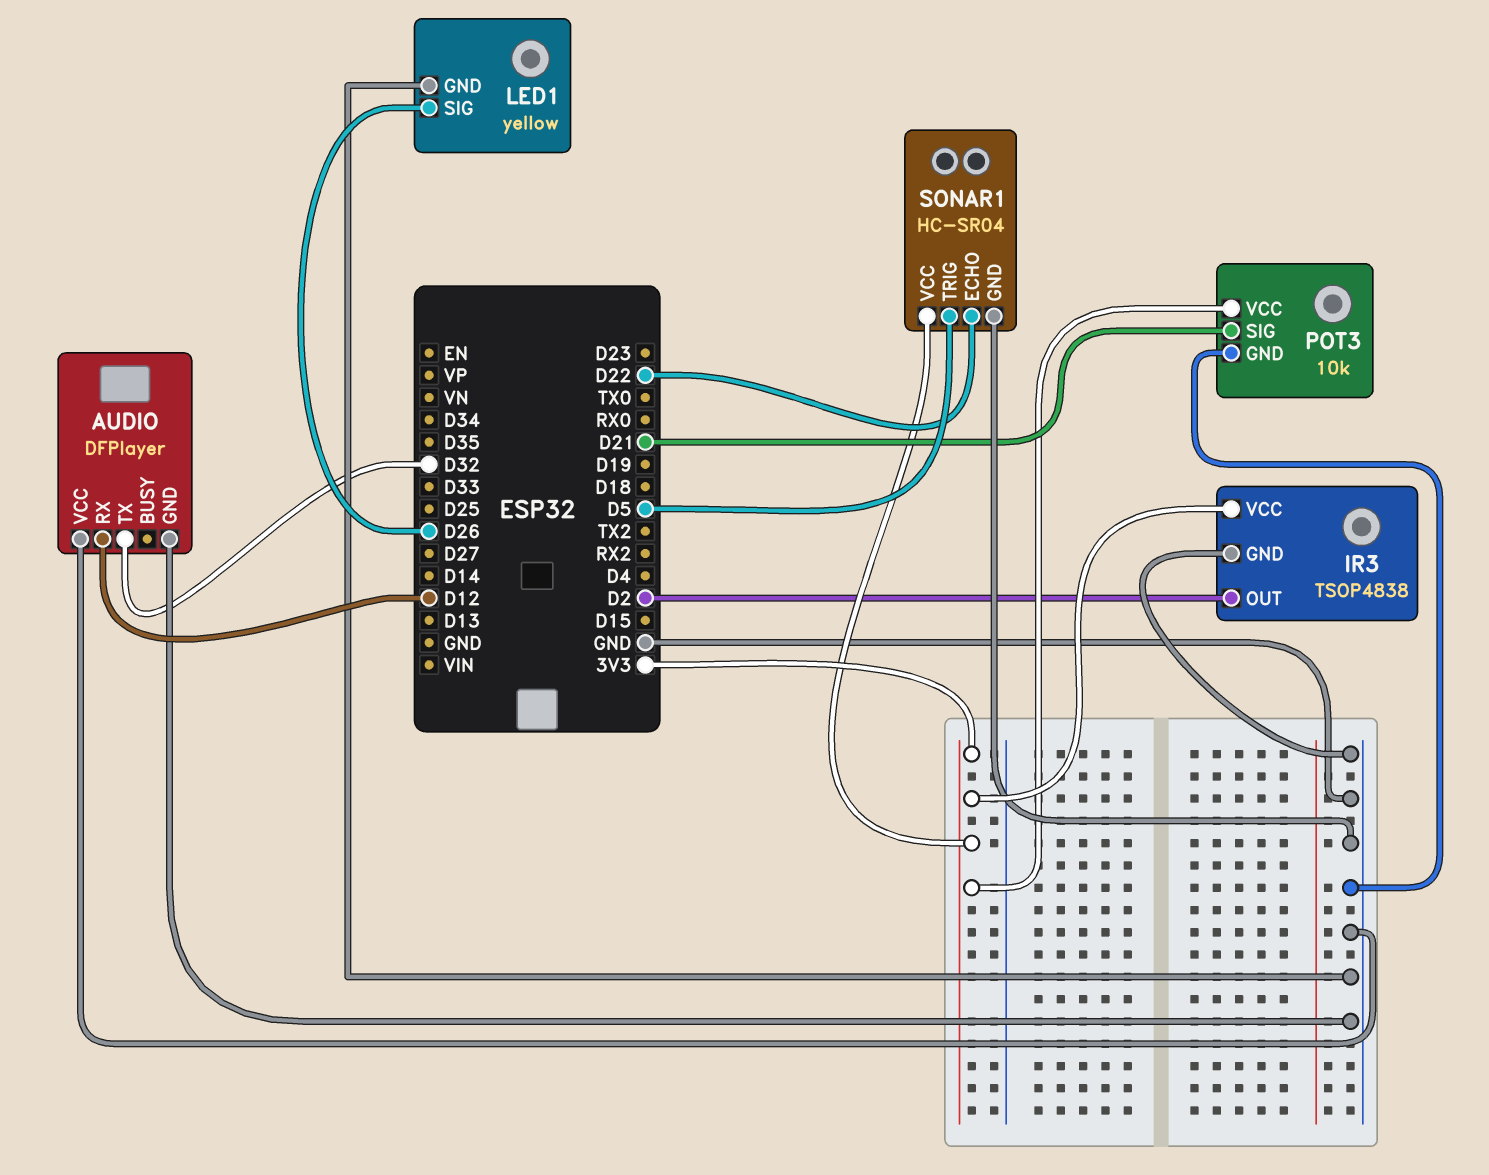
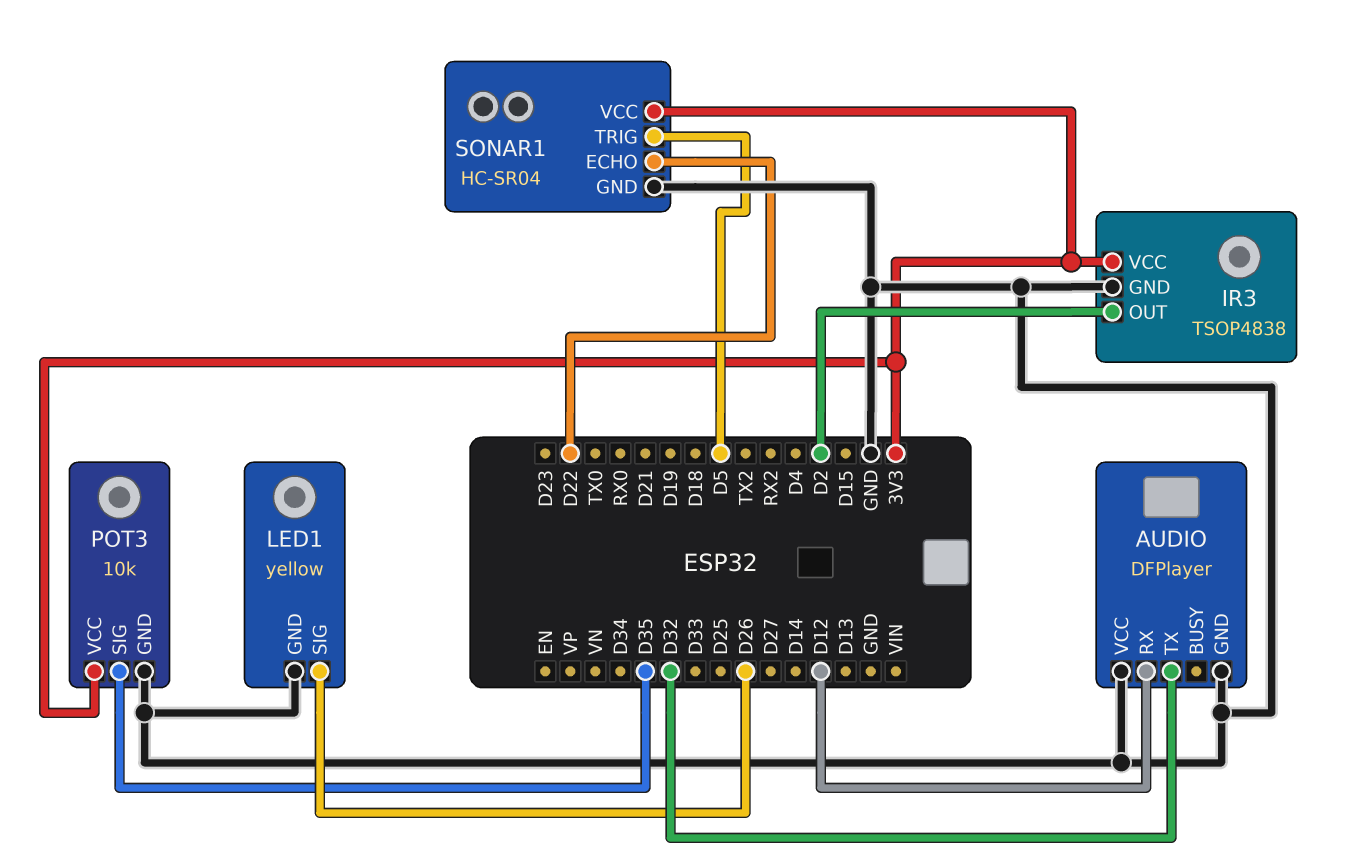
POT3 pin SIG: D21 -> D35

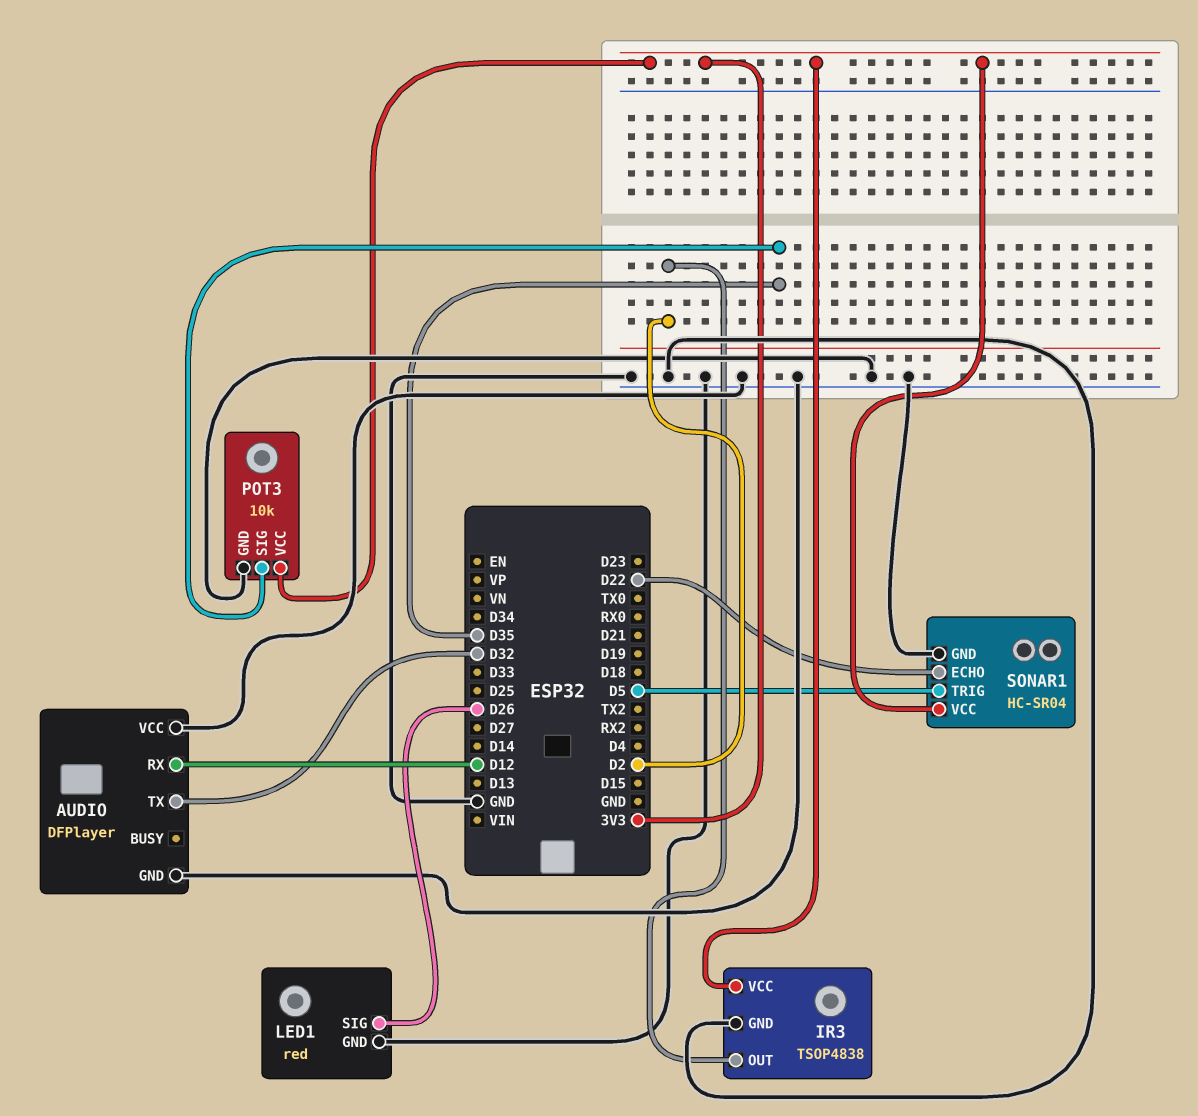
LED1: yellow -> red

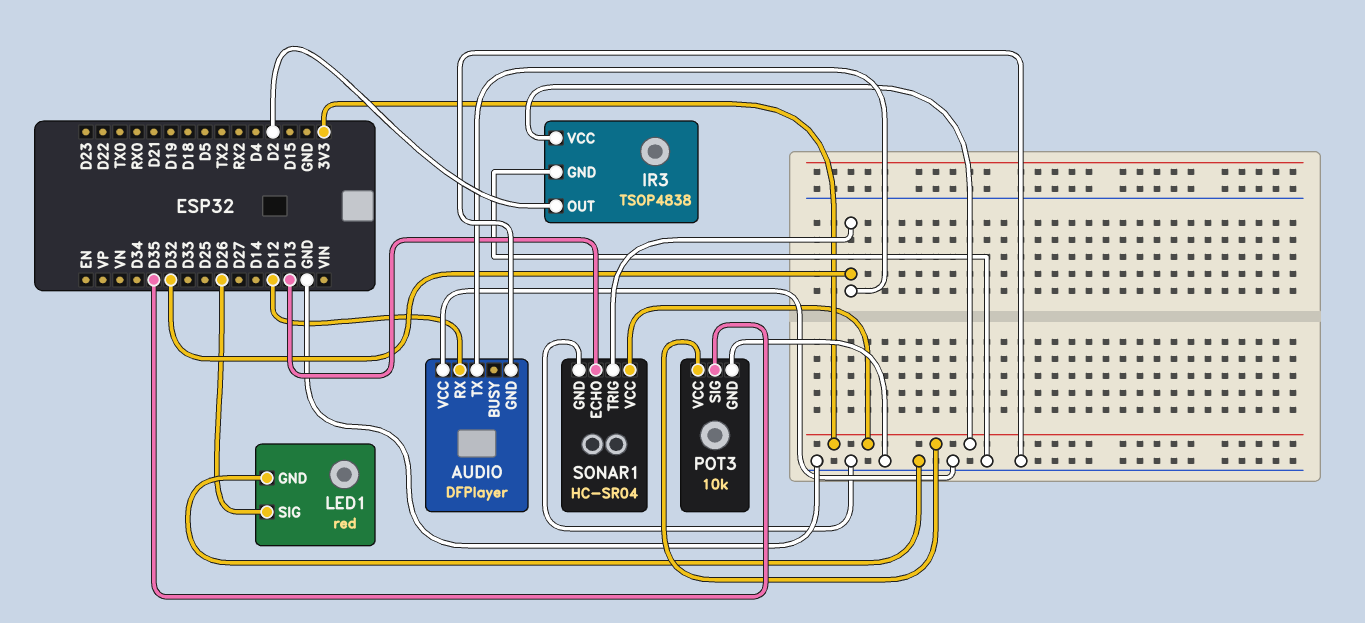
SONAR1 pin ECHO: D22 -> D13
SONAR1 pin TRIG: D5 -> D32

